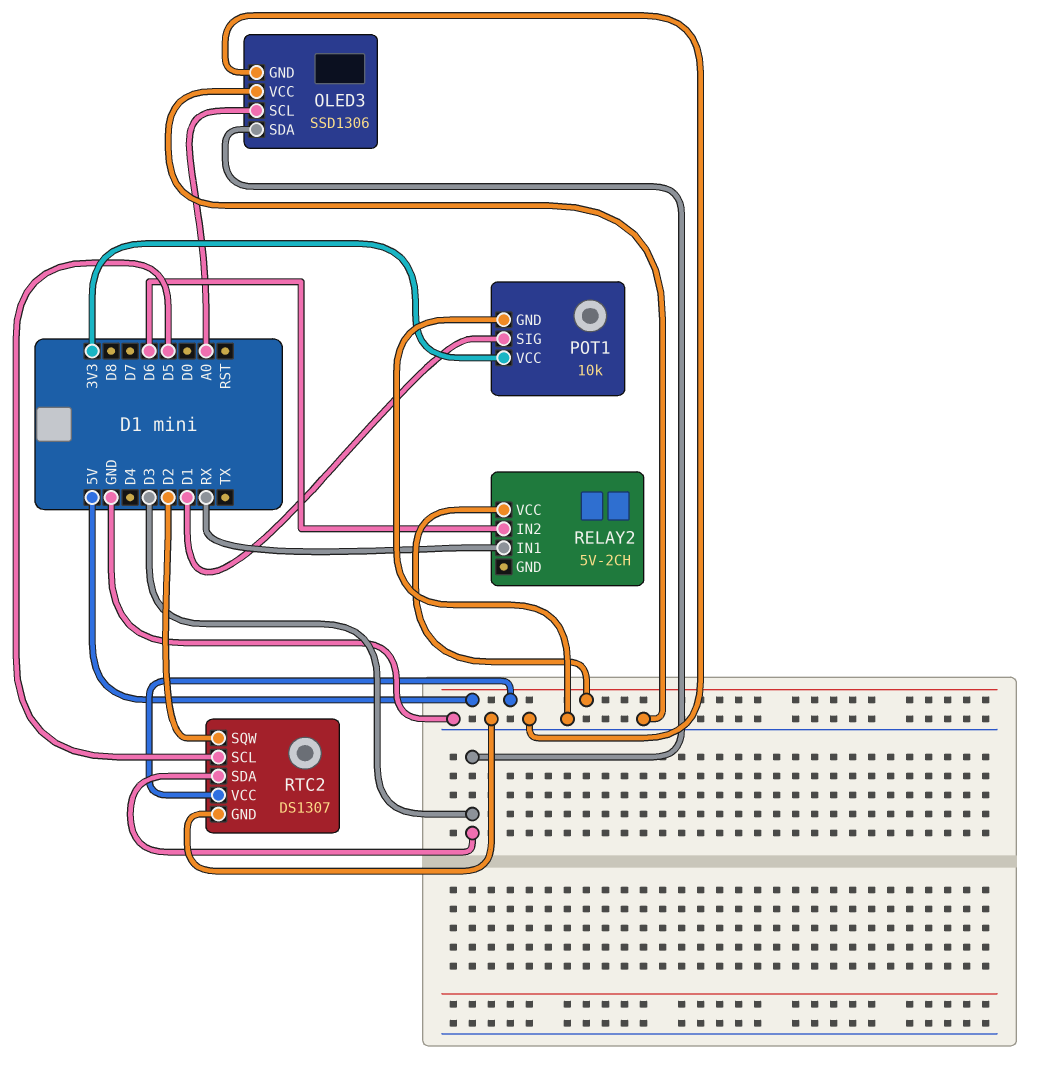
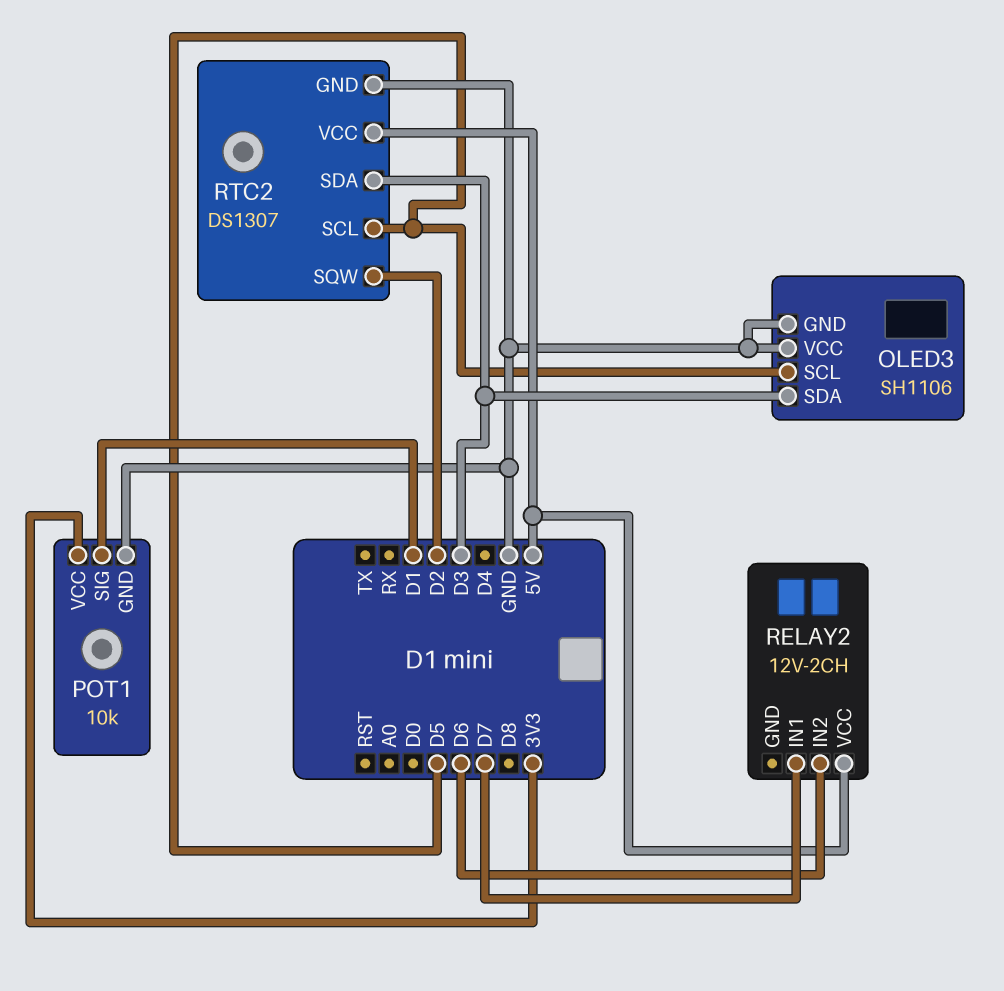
OLED3: SSD1306 -> SH1106
OLED3 pin SCL: A0 -> D5
RELAY2: 5V-2CH -> 12V-2CH
RELAY2 pin IN1: RX -> D7

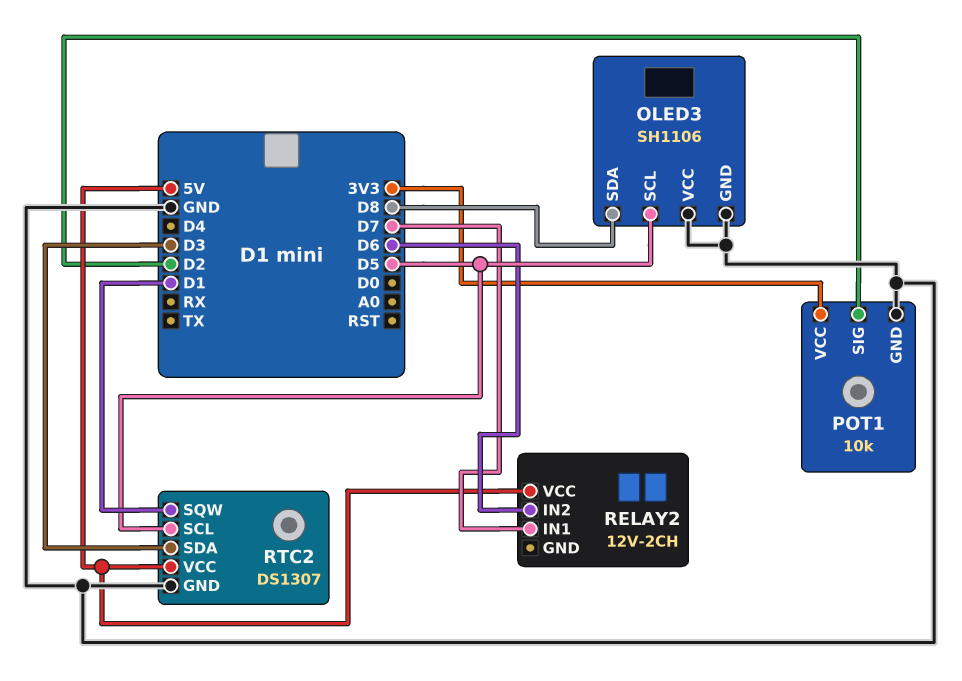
OLED3 pin SDA: D3 -> D8
POT1 pin SIG: D1 -> D2
RTC2 pin SQW: D2 -> D1

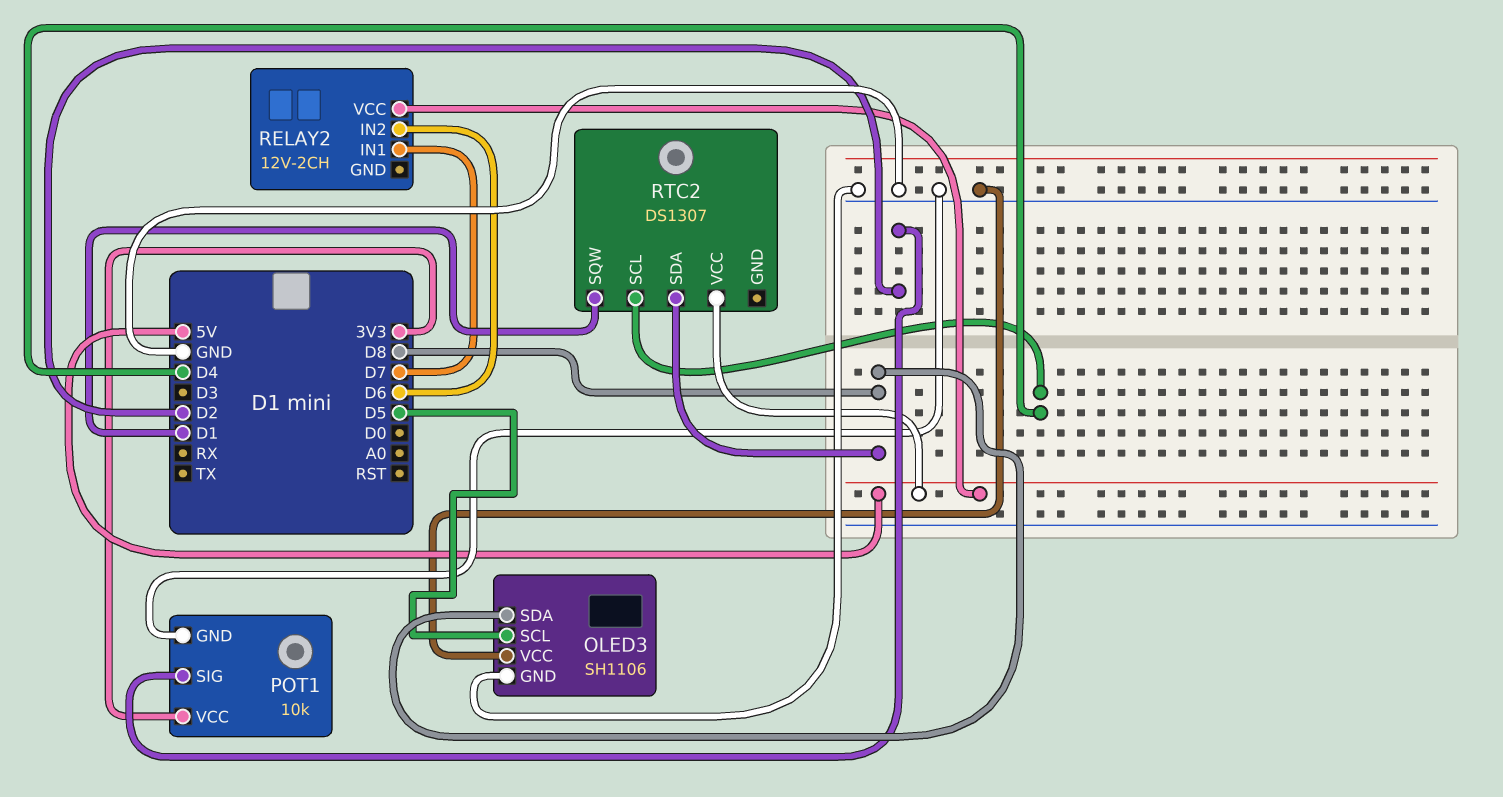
RTC2 pin GND: GND -> none
RTC2 pin SCL: D5 -> D4
RTC2 pin SDA: D3 -> D8

